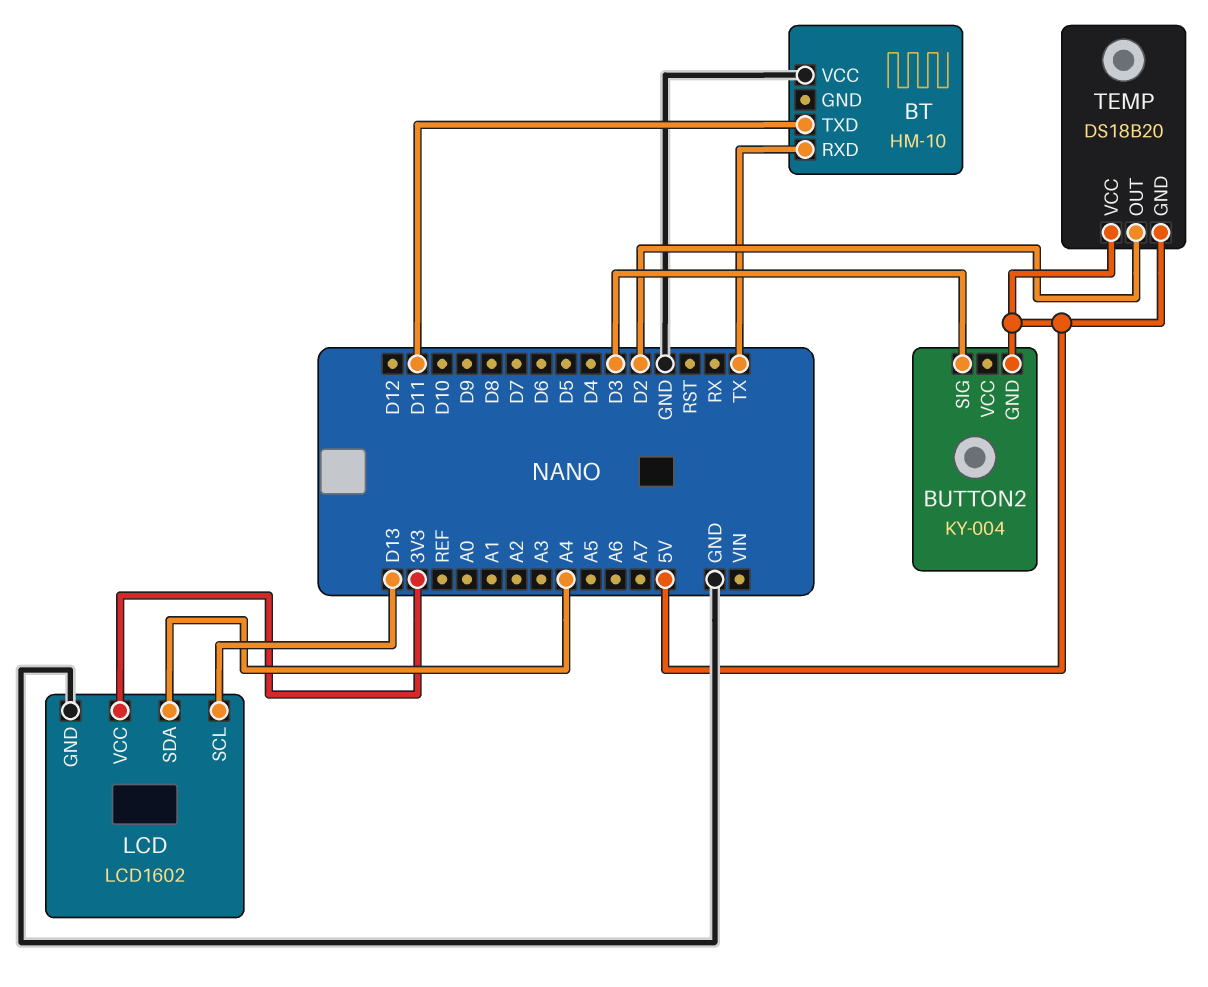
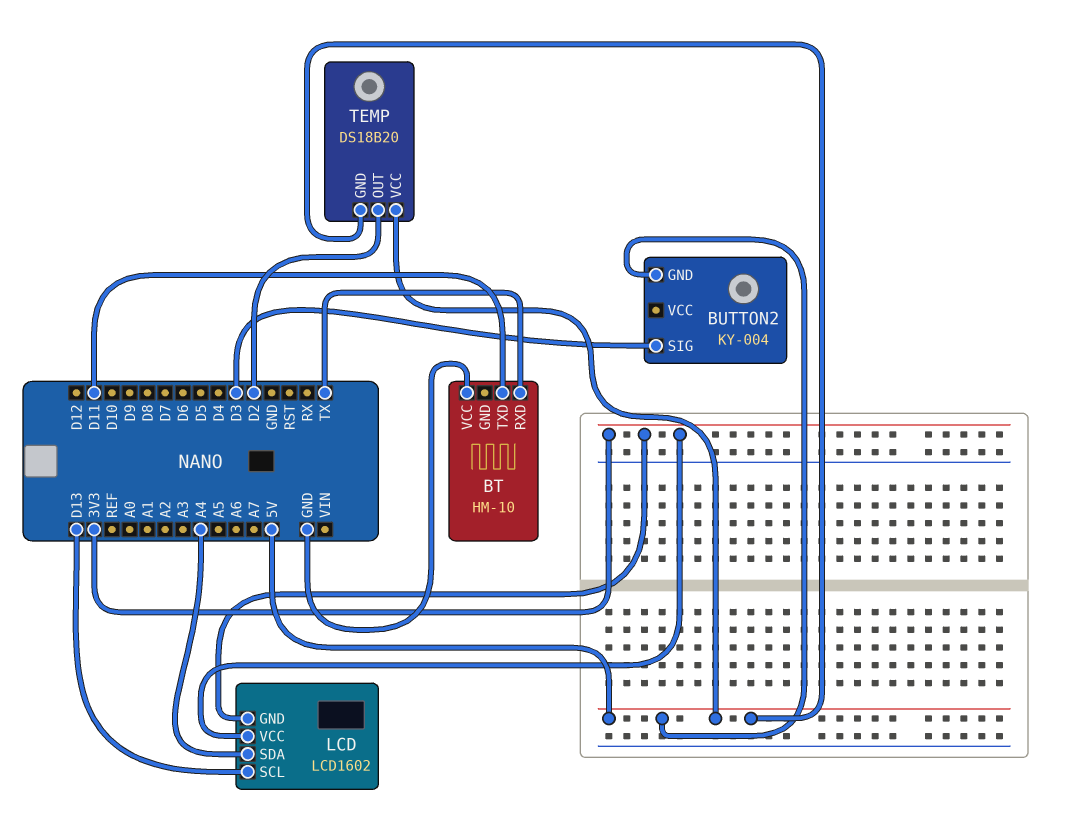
LCD pin GND: GND -> 3V3

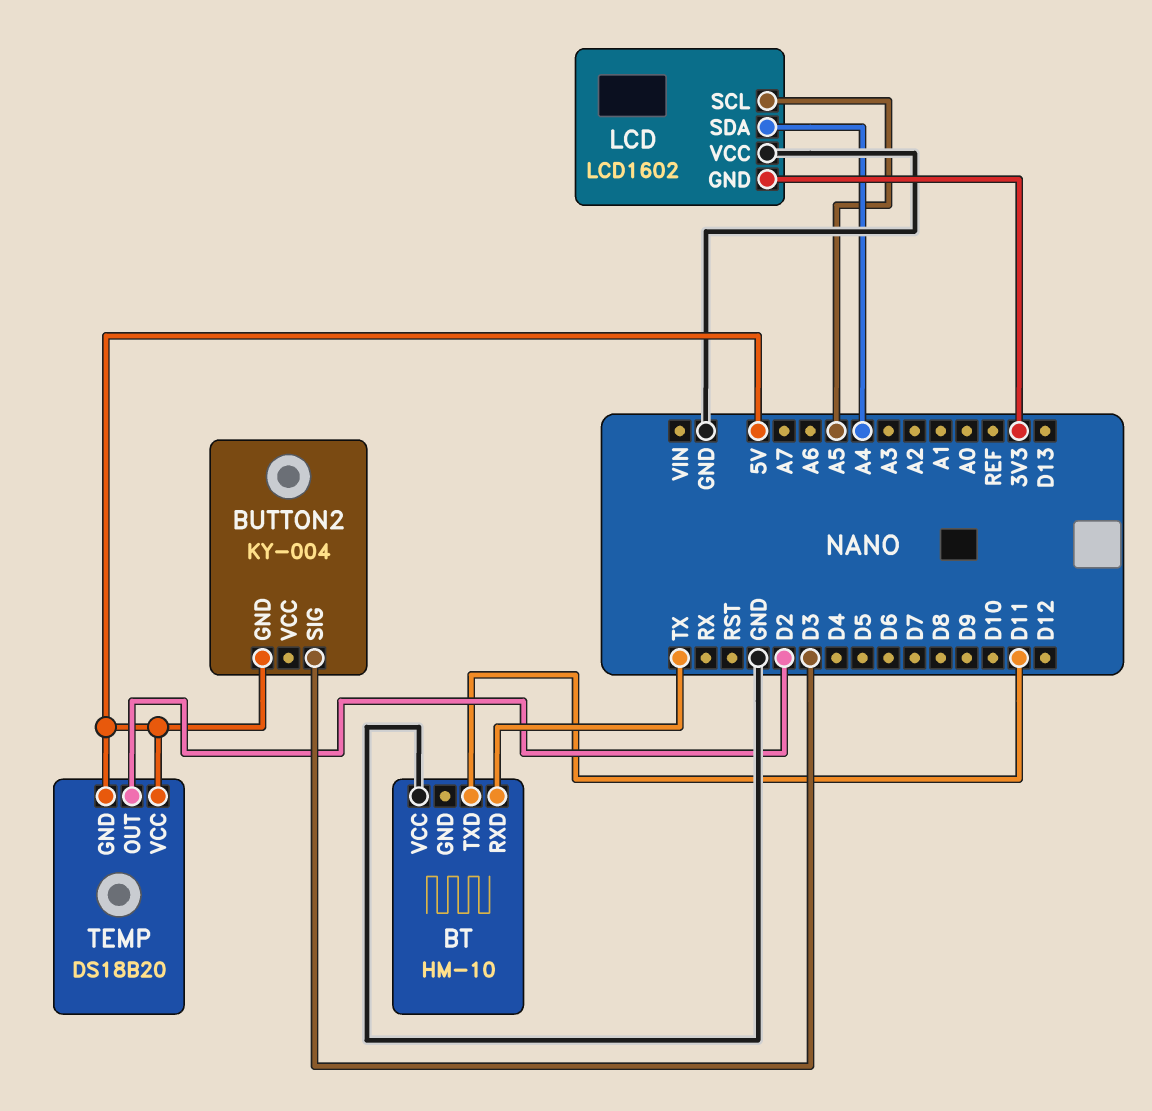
LCD pin SCL: D13 -> A5
LCD pin VCC: 3V3 -> GND

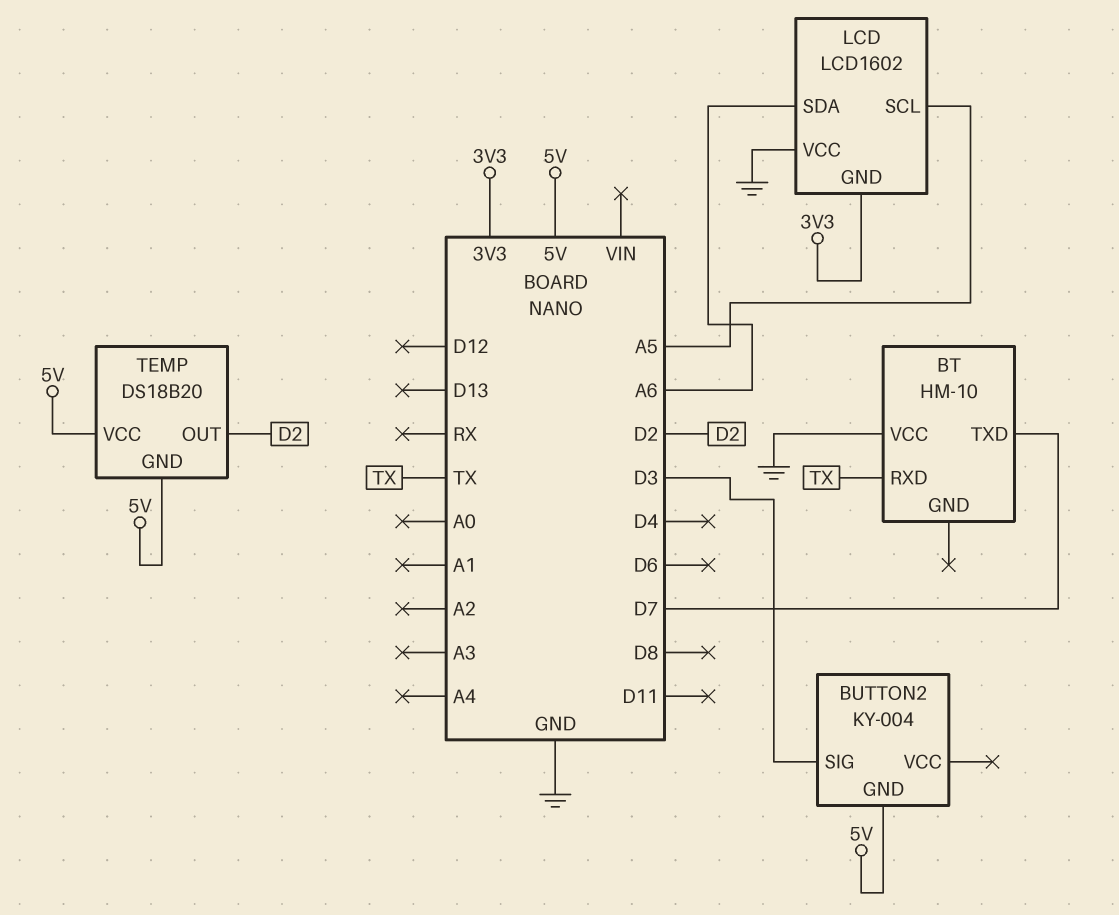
BT pin TXD: D11 -> D7
LCD pin SDA: A4 -> A6

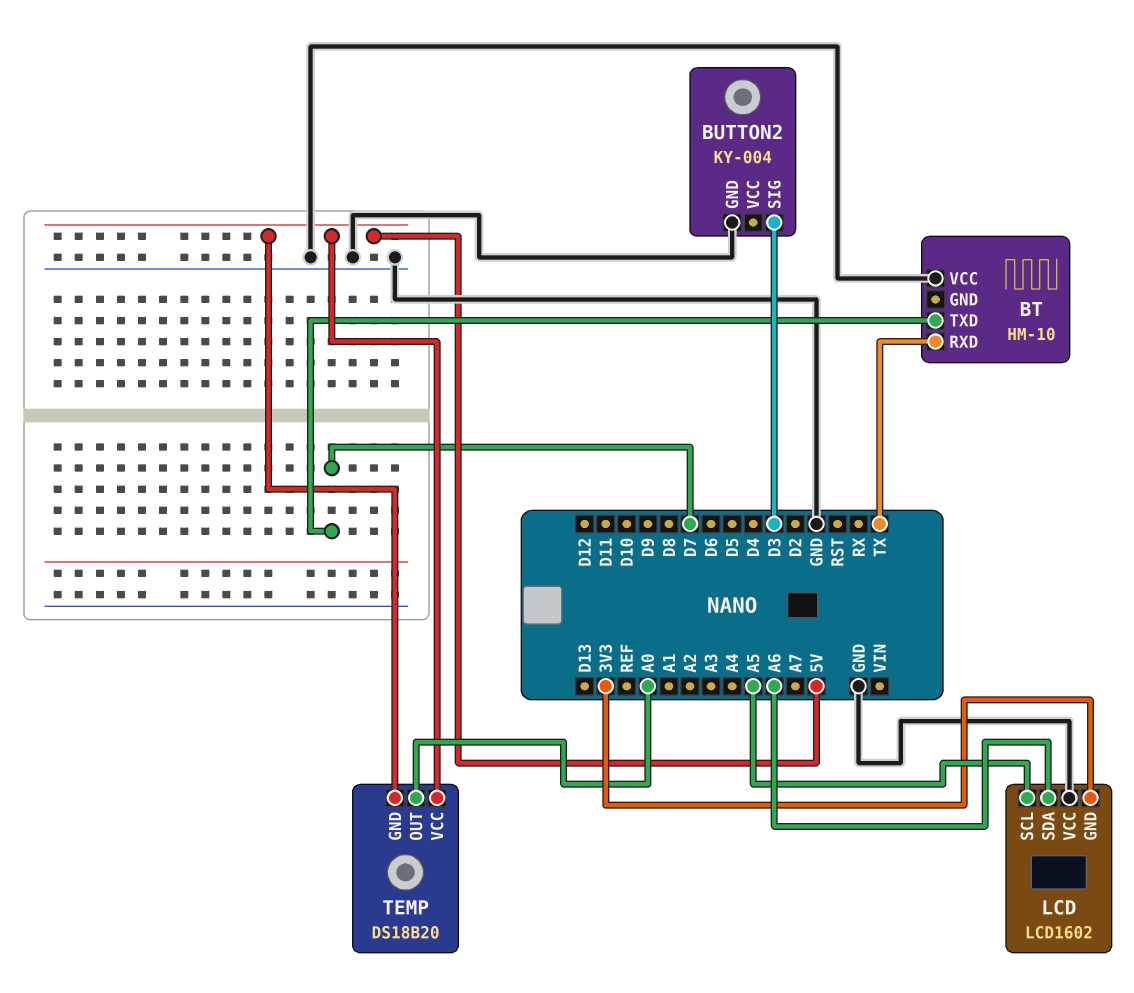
BUTTON2 pin GND: 5V -> GND
TEMP pin OUT: D2 -> A0

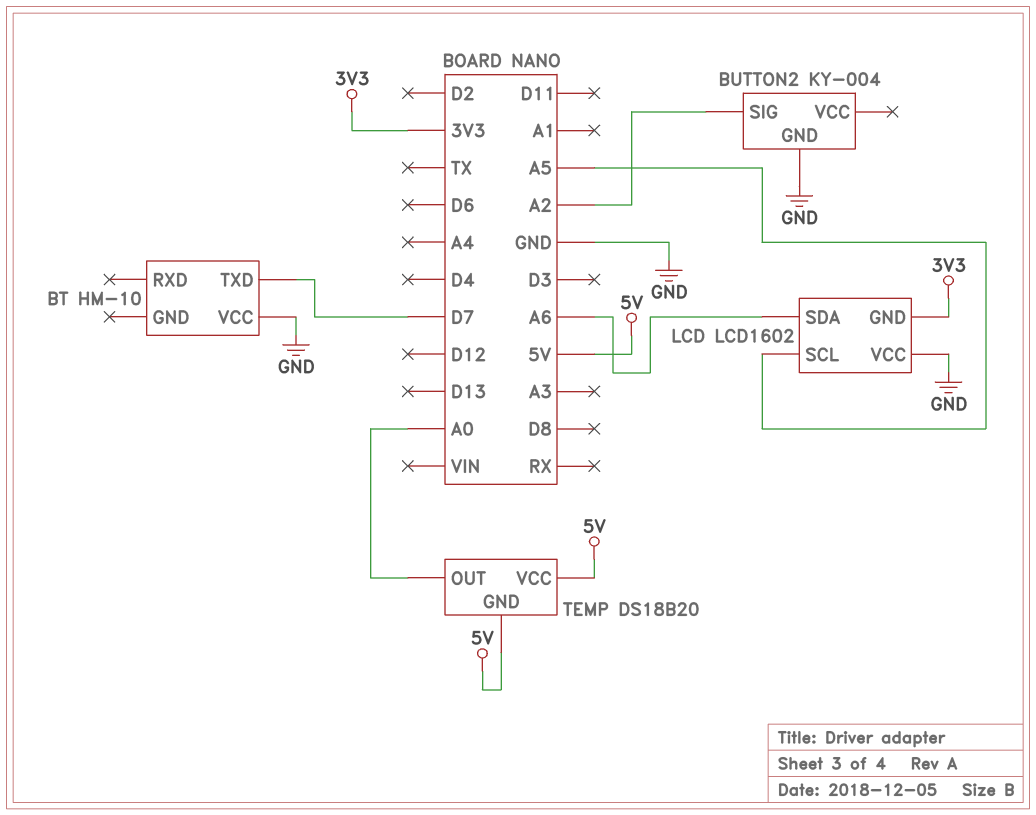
BT pin RXD: TX -> none
BUTTON2 pin SIG: D3 -> A2

